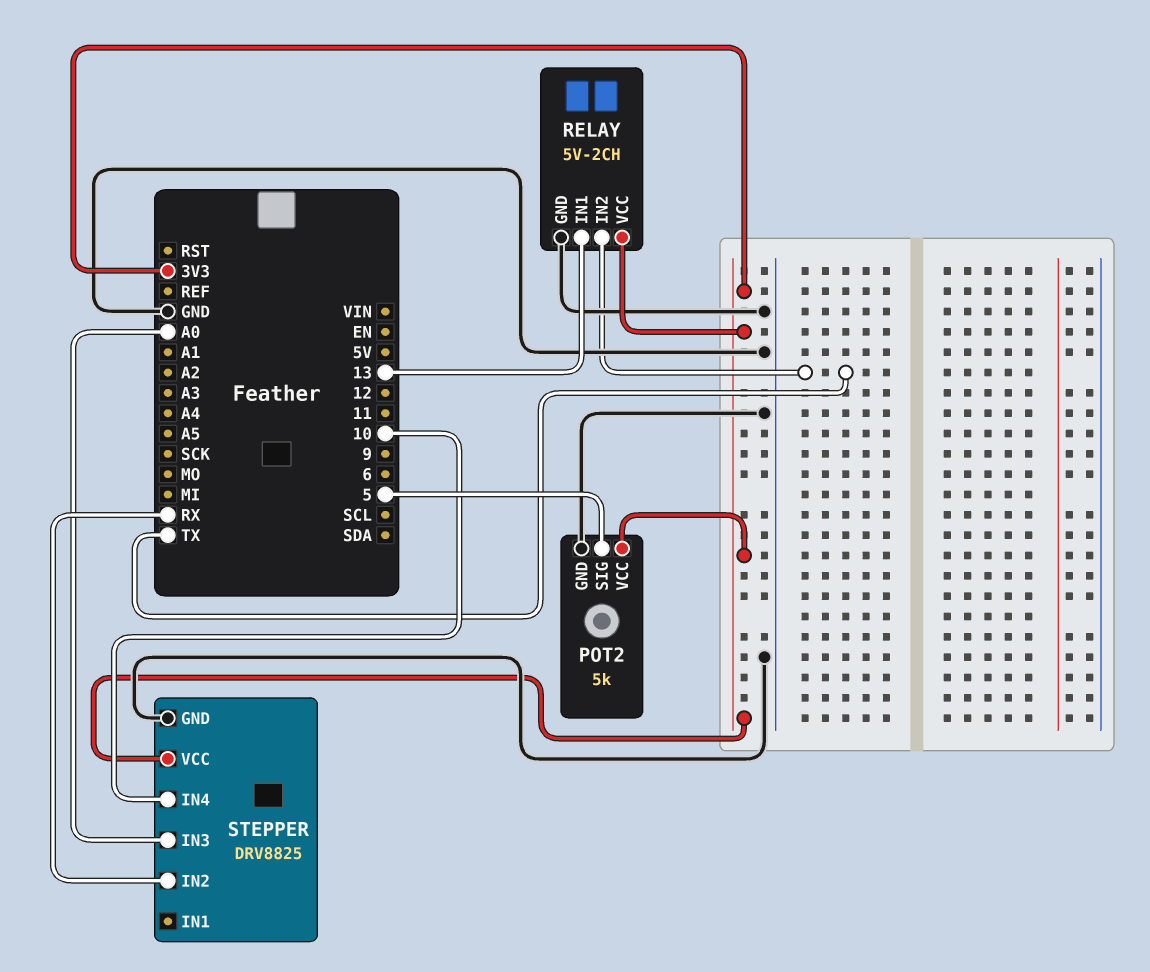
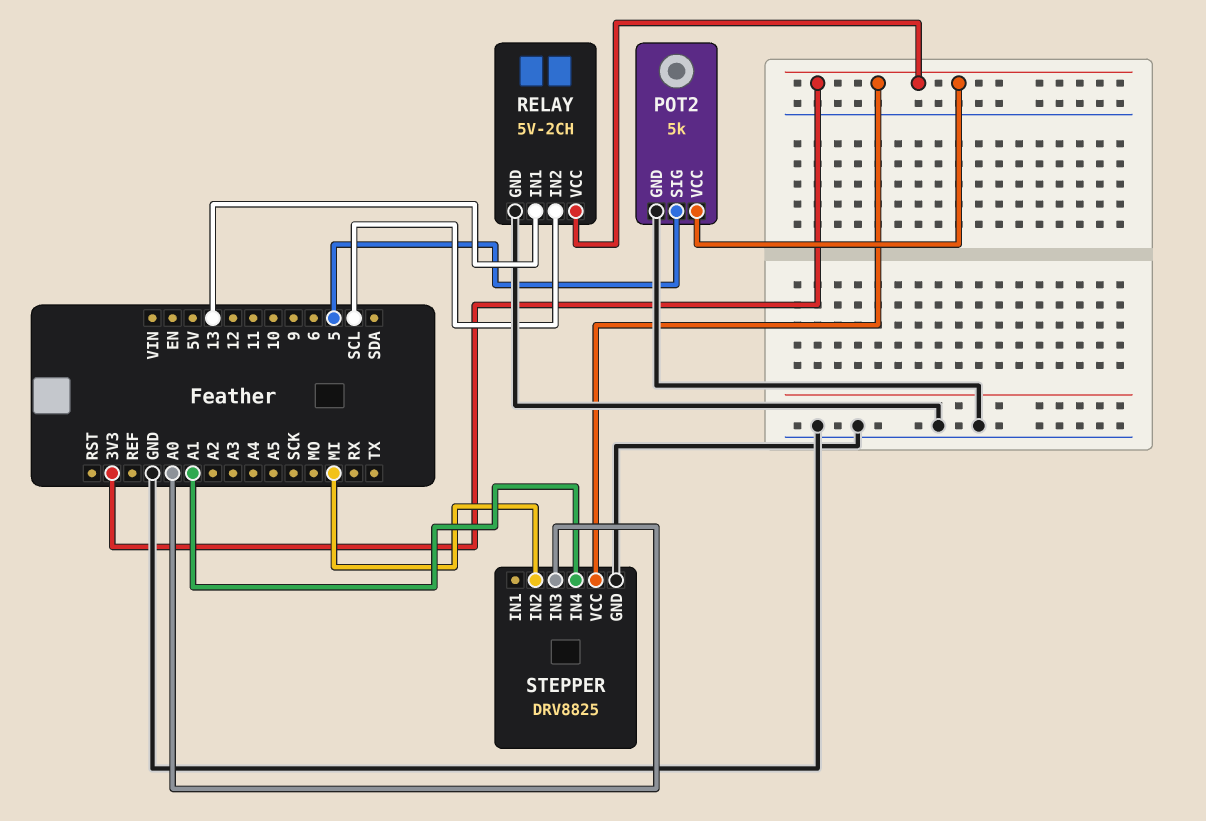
RELAY pin IN2: TX -> SCL
STEPPER pin IN2: RX -> MI
STEPPER pin IN4: 10 -> A1

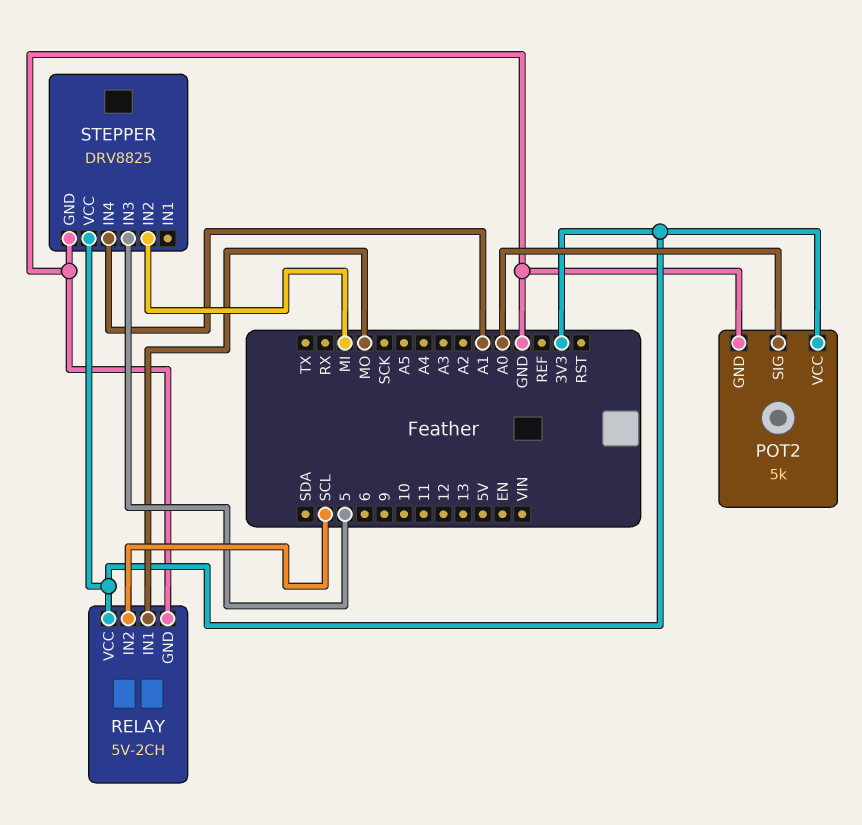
POT2 pin SIG: 5 -> A0
RELAY pin IN1: 13 -> MO
STEPPER pin IN3: A0 -> 5

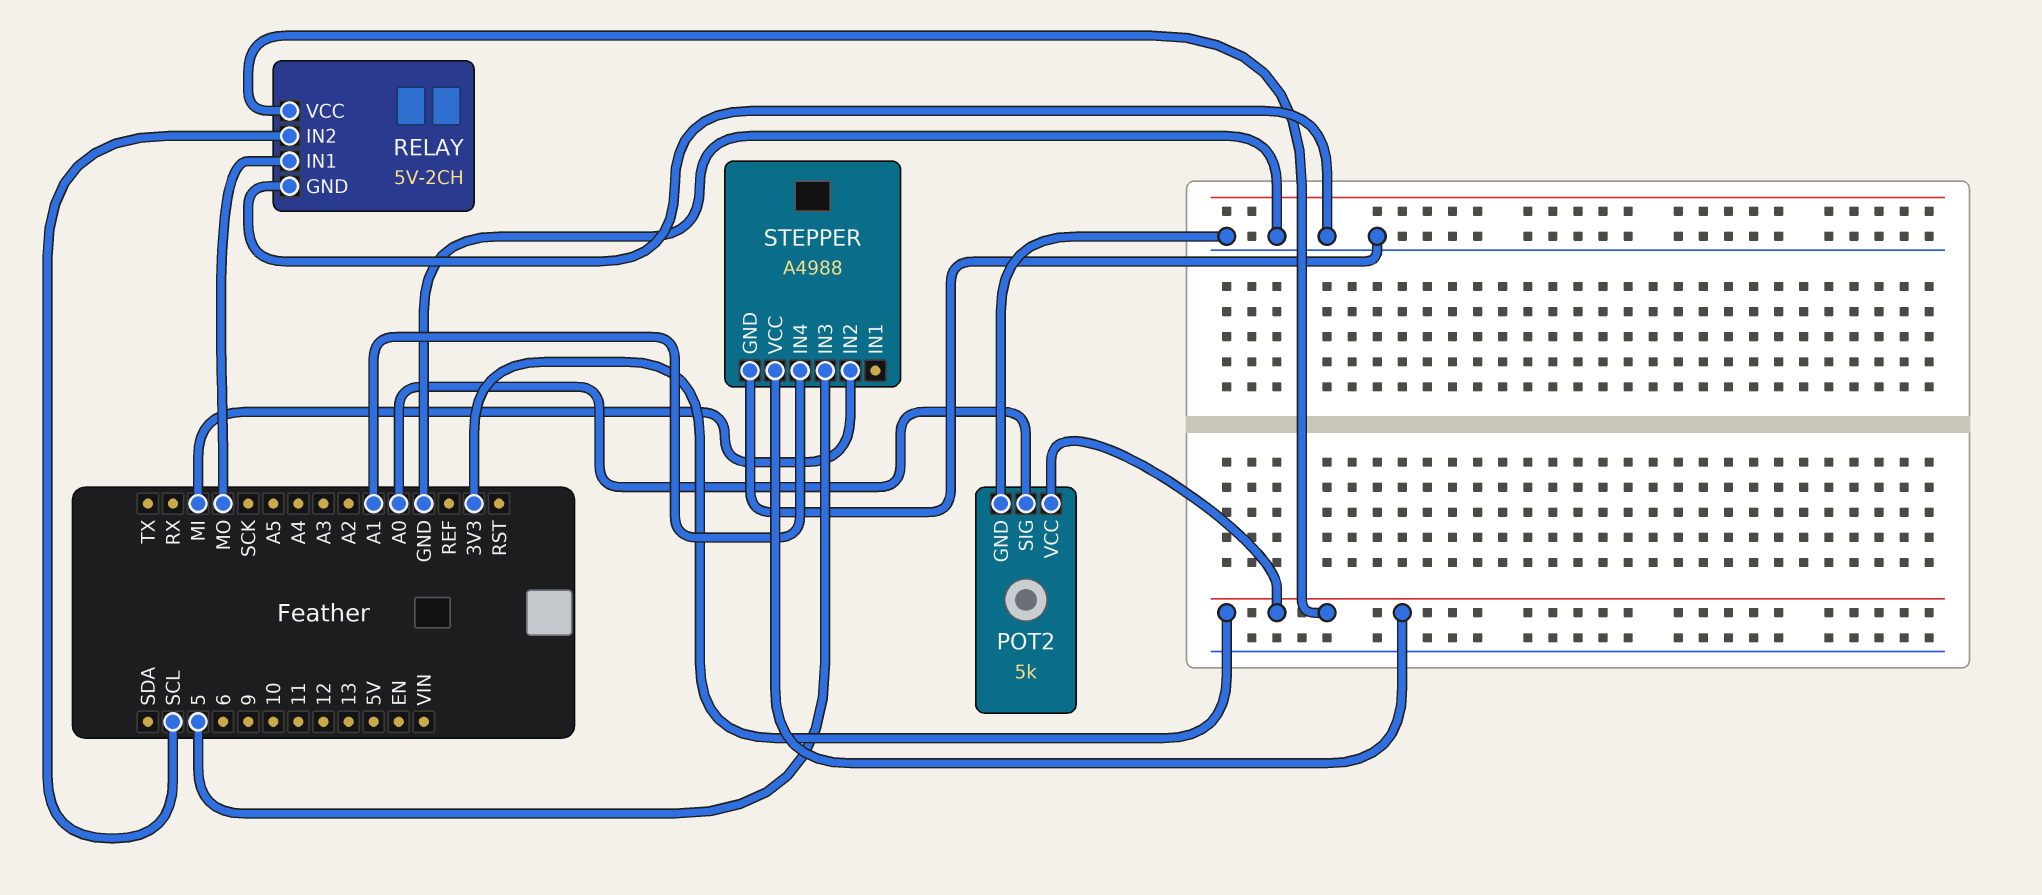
STEPPER: DRV8825 -> A4988

